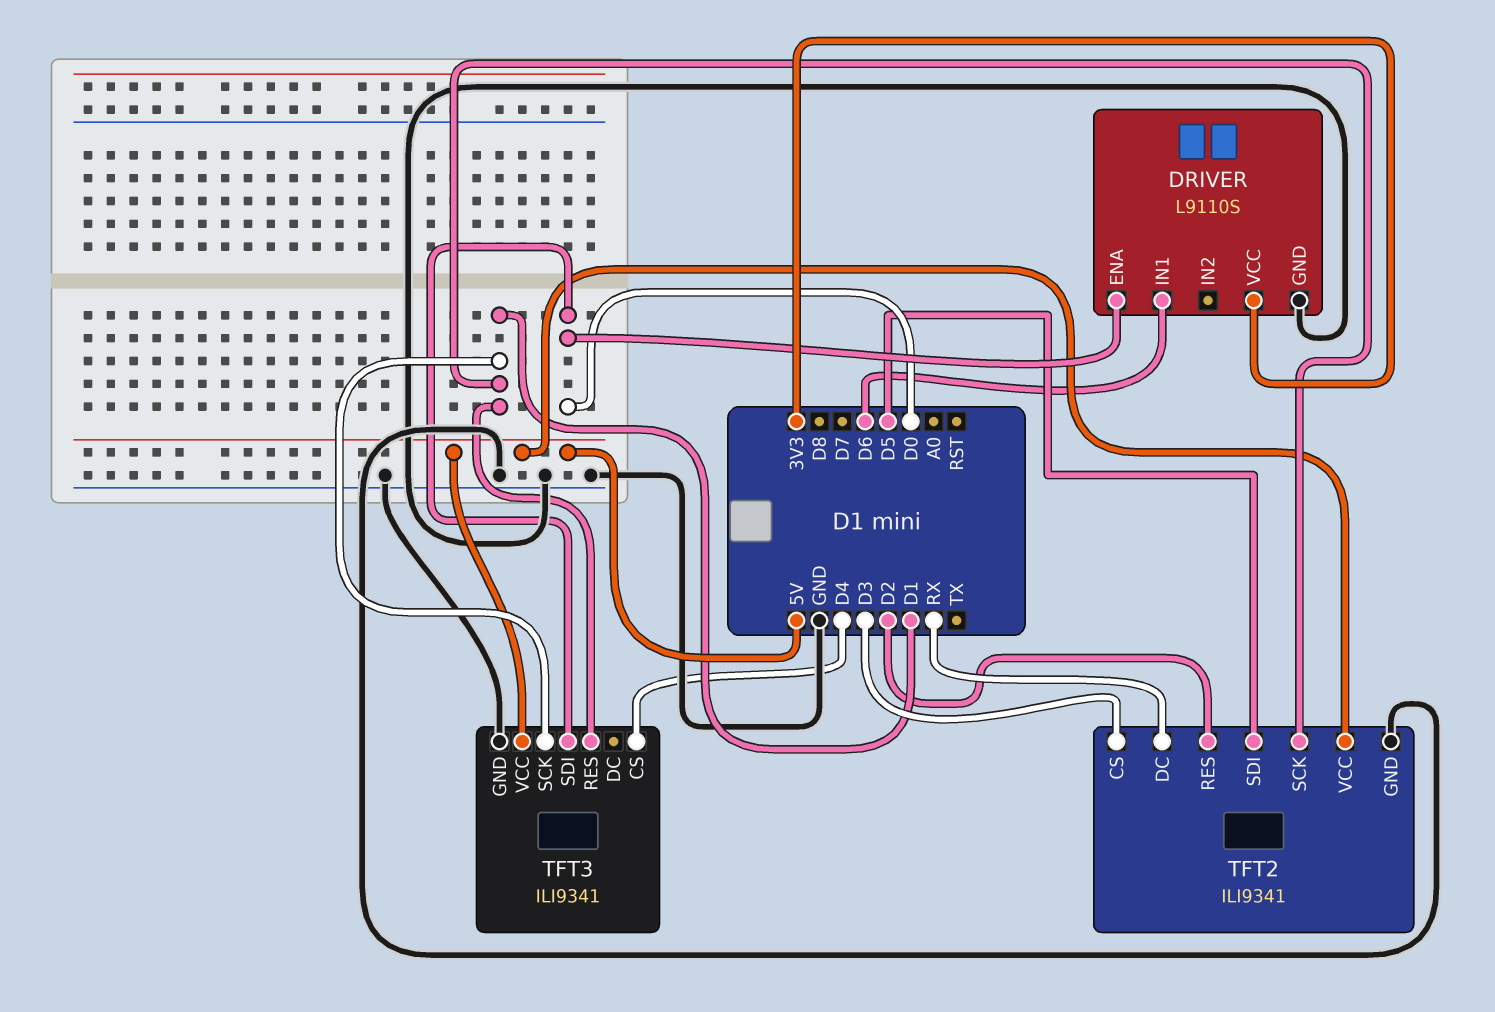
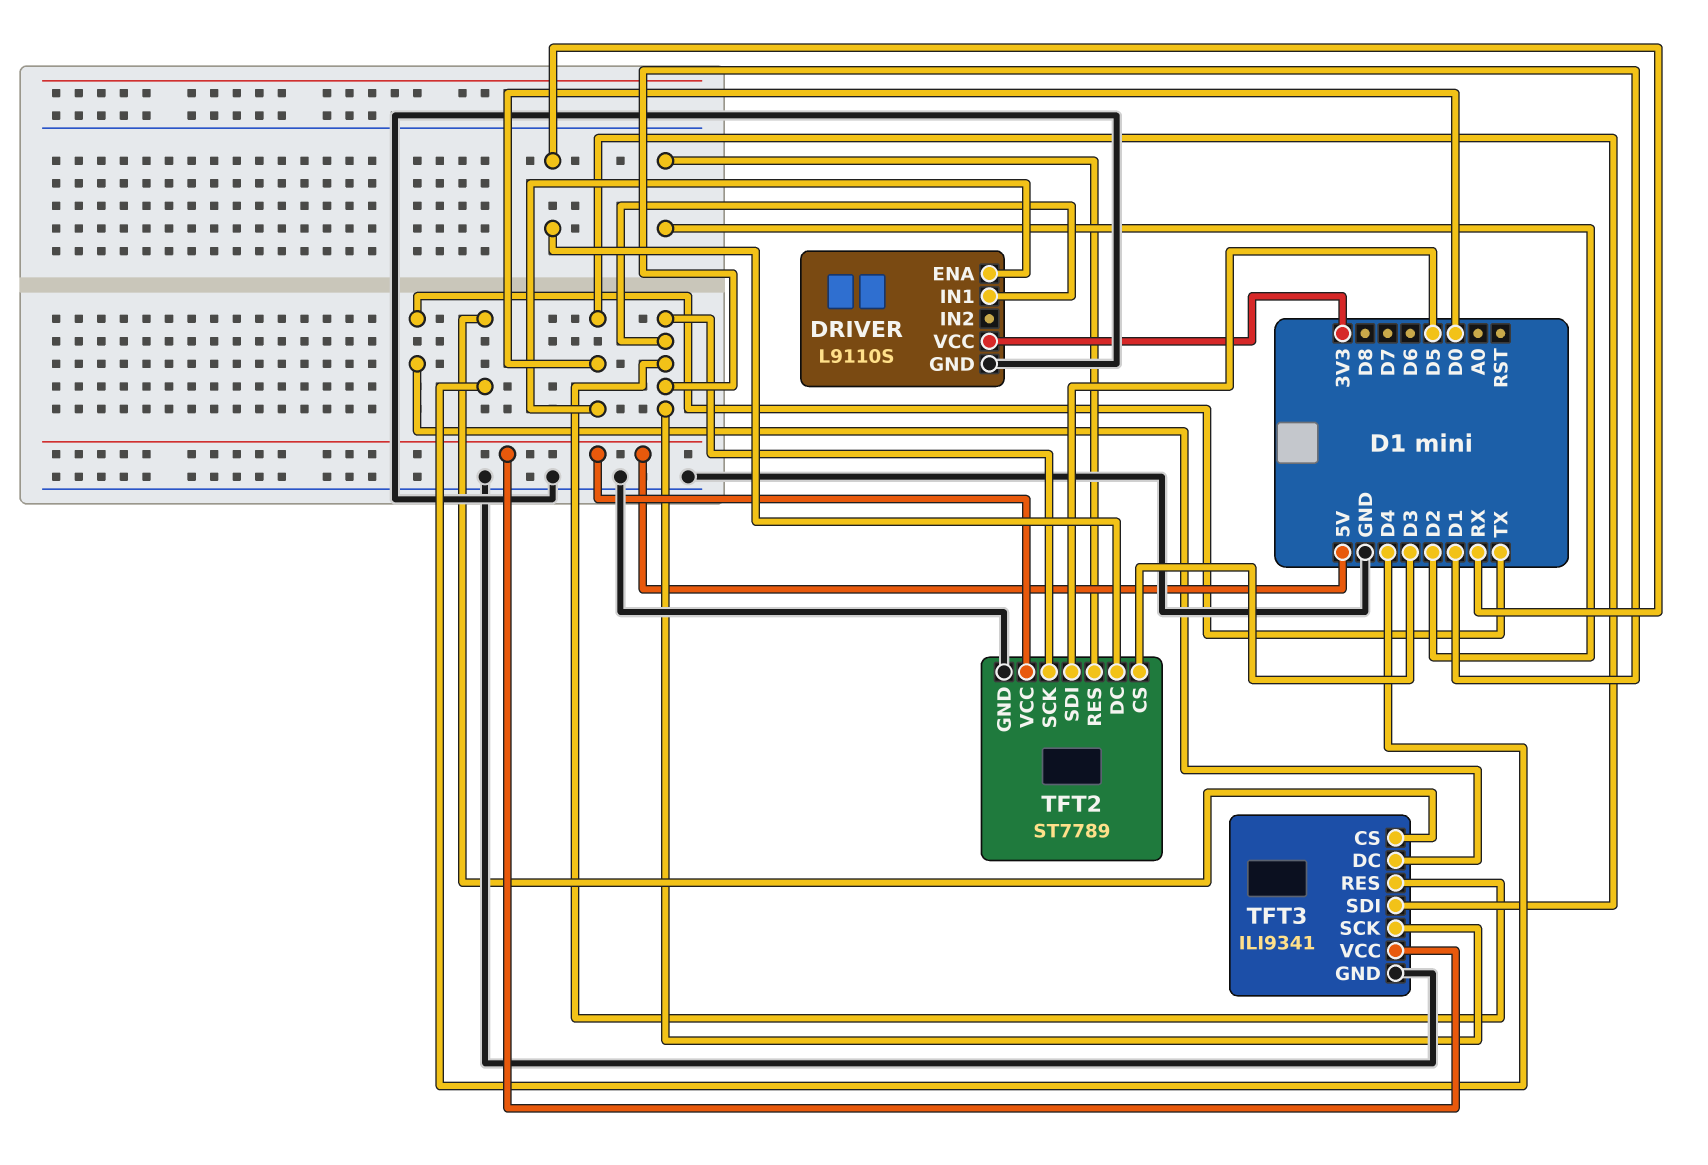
DRIVER pin IN1: D6 -> D1
TFT2: ILI9341 -> ST7789
TFT3 pin DC: none -> TX

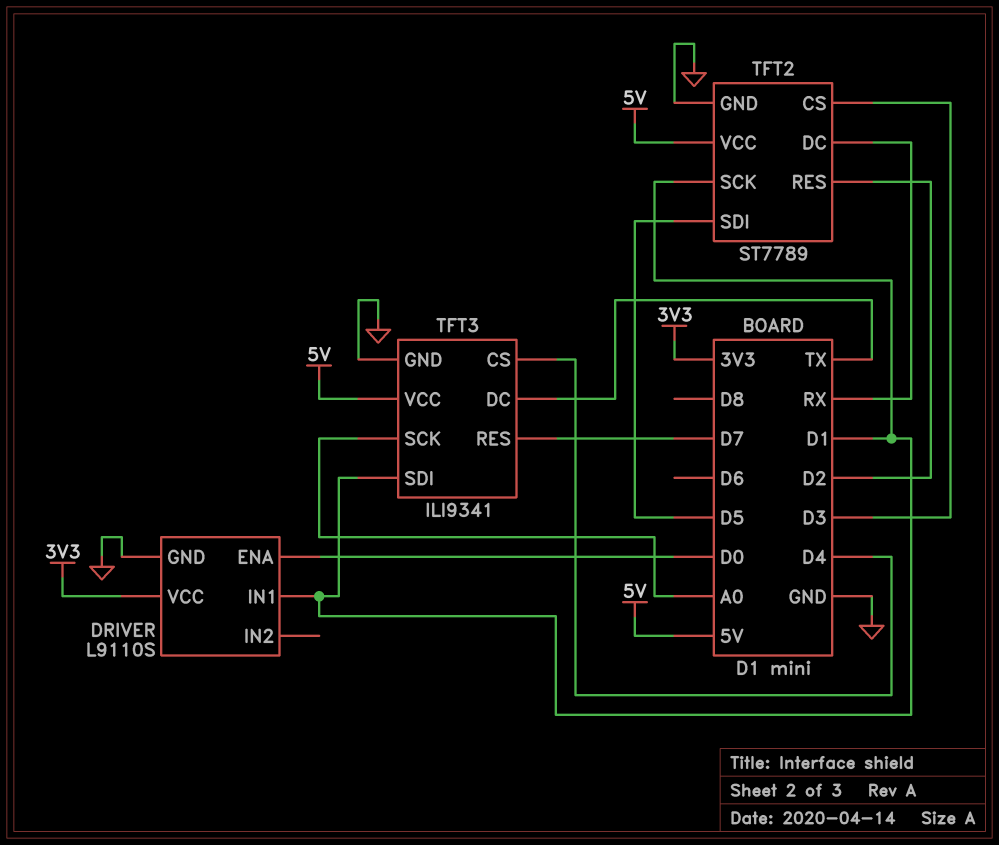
TFT3 pin RES: D1 -> D7
TFT3 pin SCK: D1 -> A0
TFT3 pin SDI: D0 -> D1

